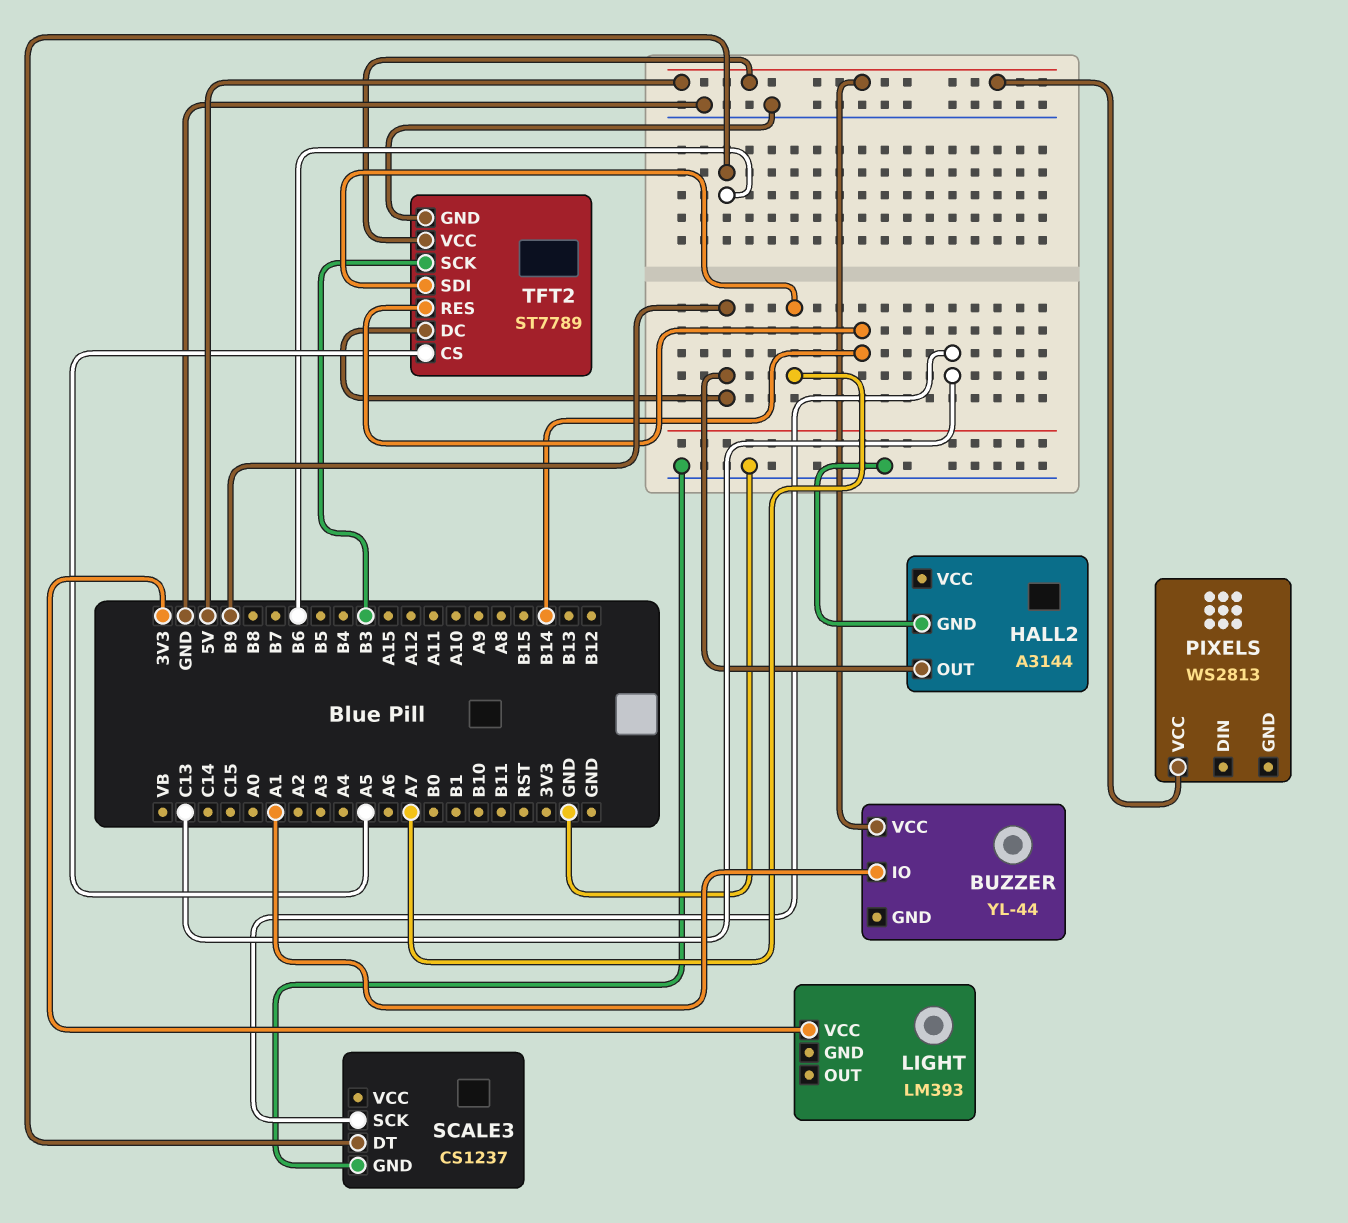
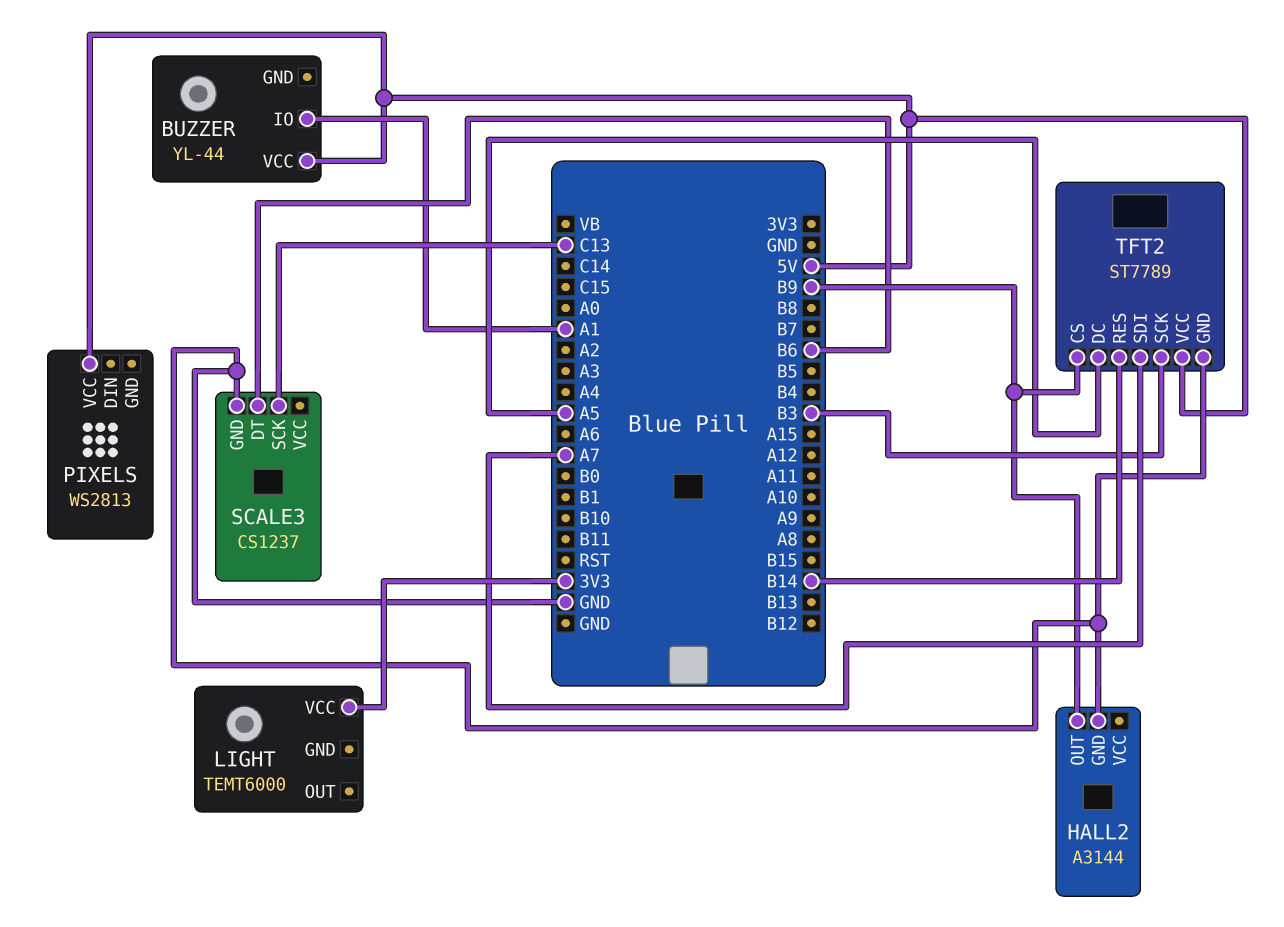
LIGHT: LM393 -> TEMT6000
TFT2 pin CS: A5 -> B9
TFT2 pin DC: B9 -> A5

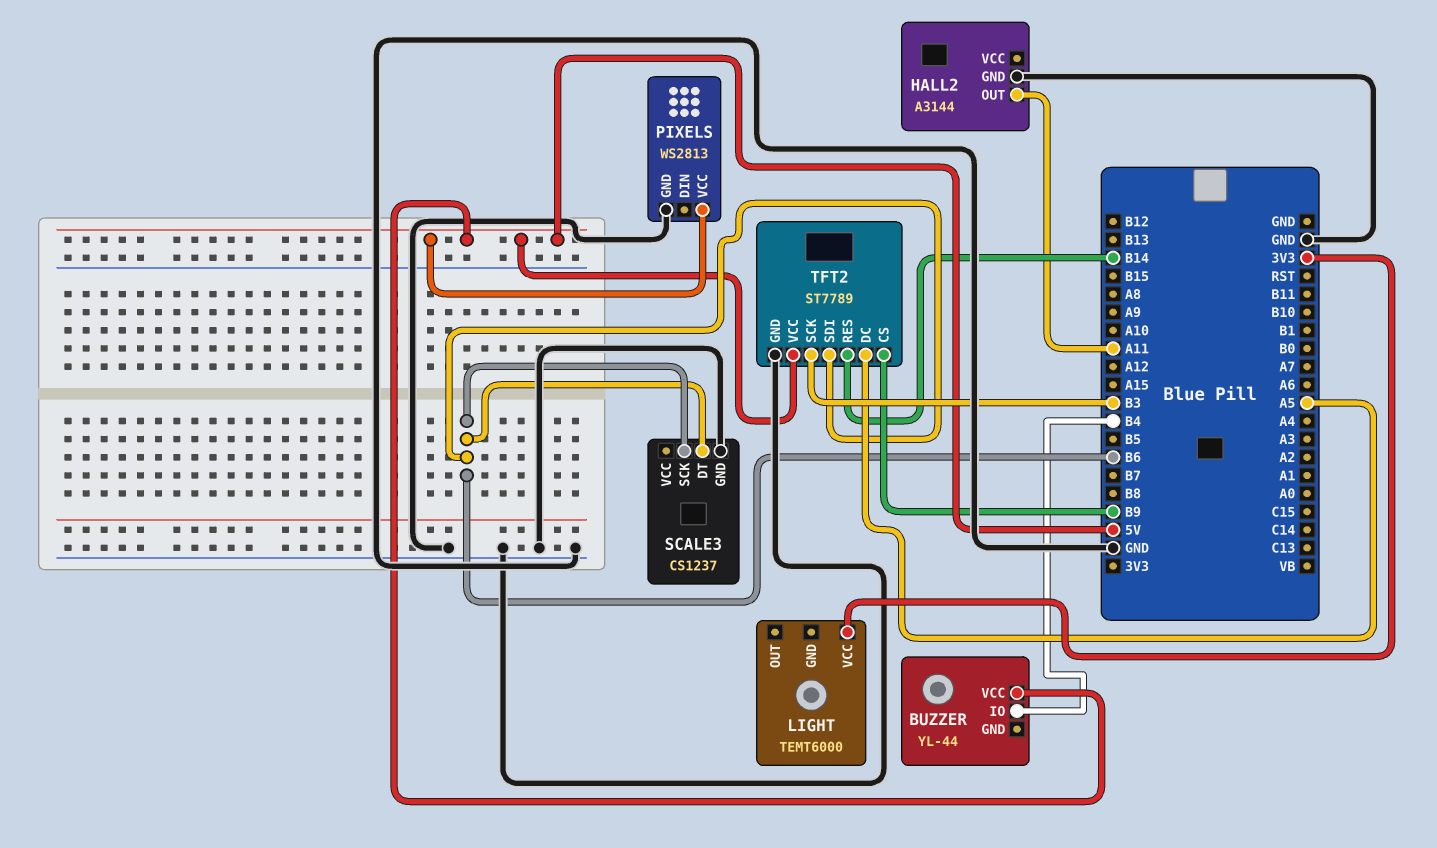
BUZZER pin IO: A1 -> B4
HALL2 pin OUT: B9 -> A11
PIXELS pin GND: none -> GND
SCALE3 pin SCK: C13 -> B6
TFT2 pin SDI: A7 -> B6

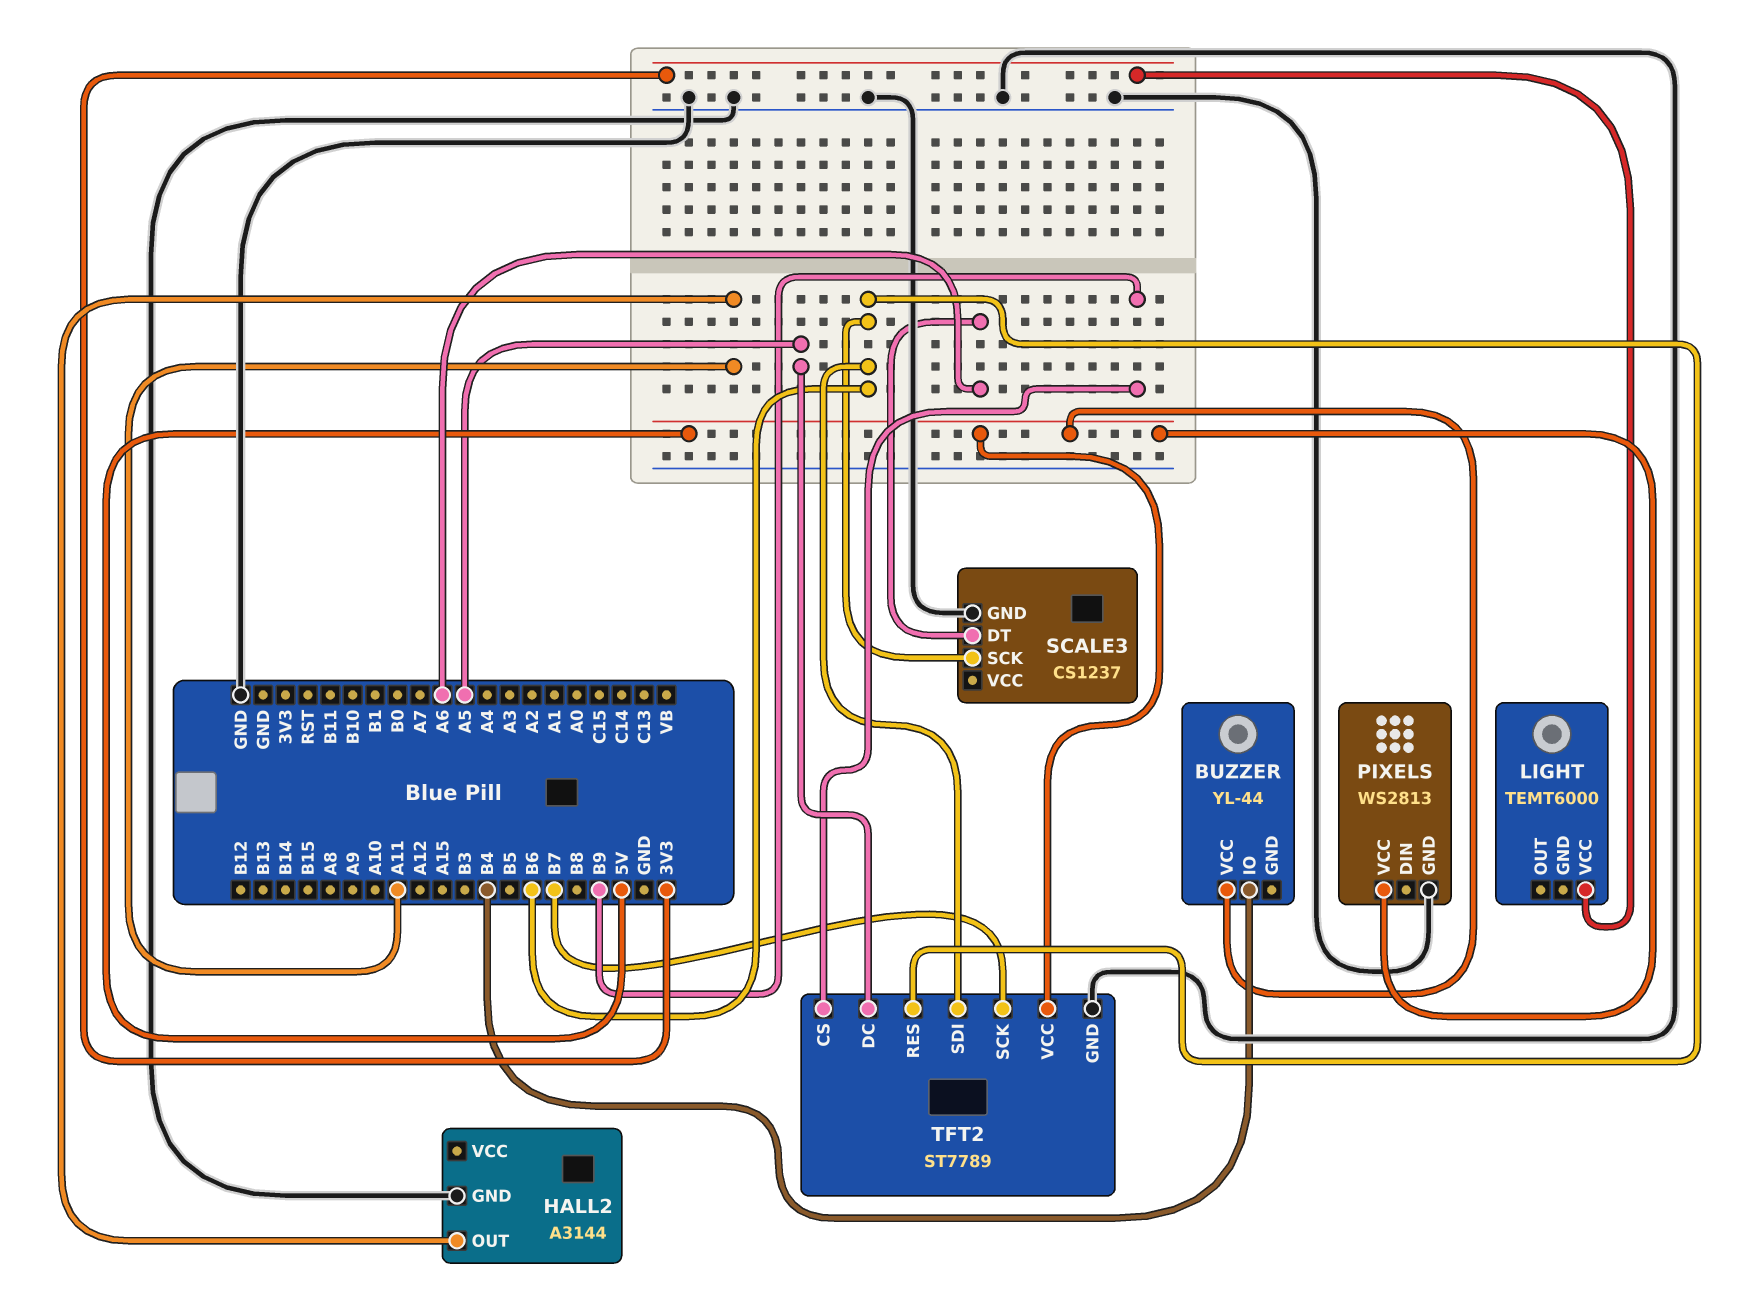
SCALE3 pin DT: B6 -> A6
TFT2 pin RES: B14 -> B6
TFT2 pin SCK: B3 -> B7

